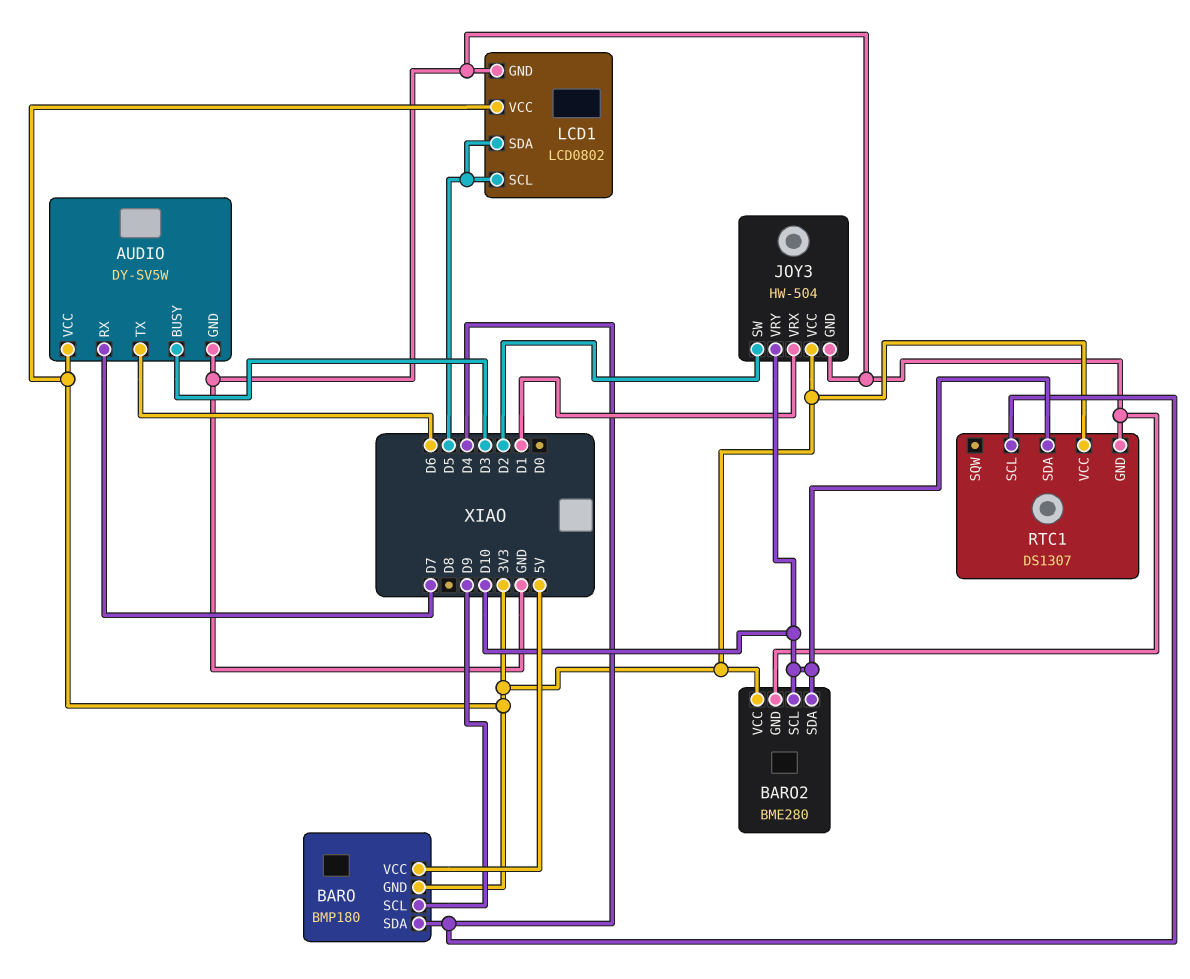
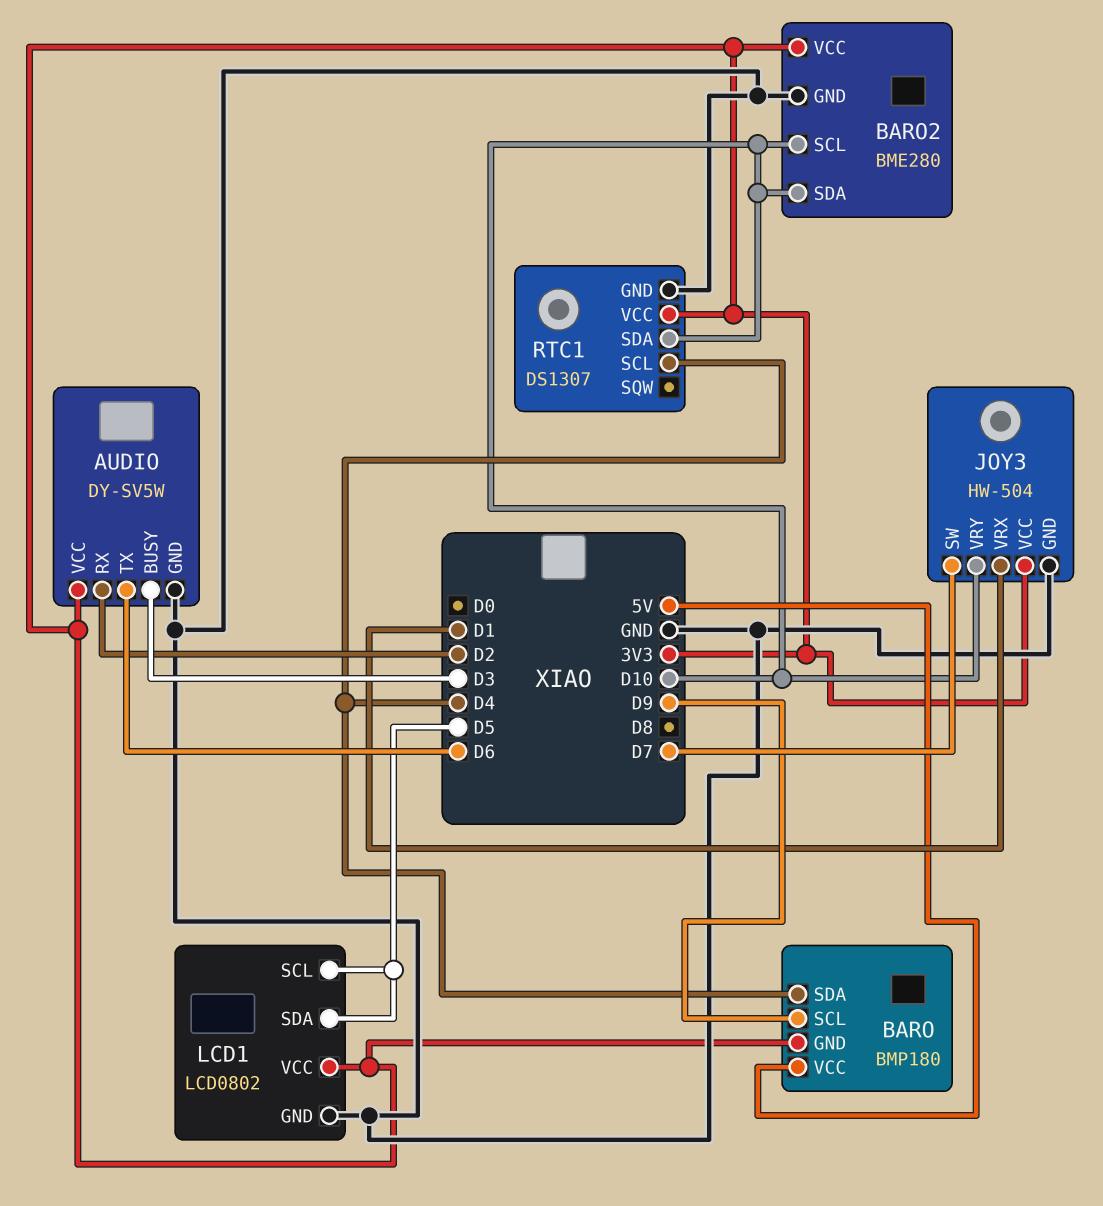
AUDIO pin RX: D7 -> D2
JOY3 pin SW: D2 -> D7

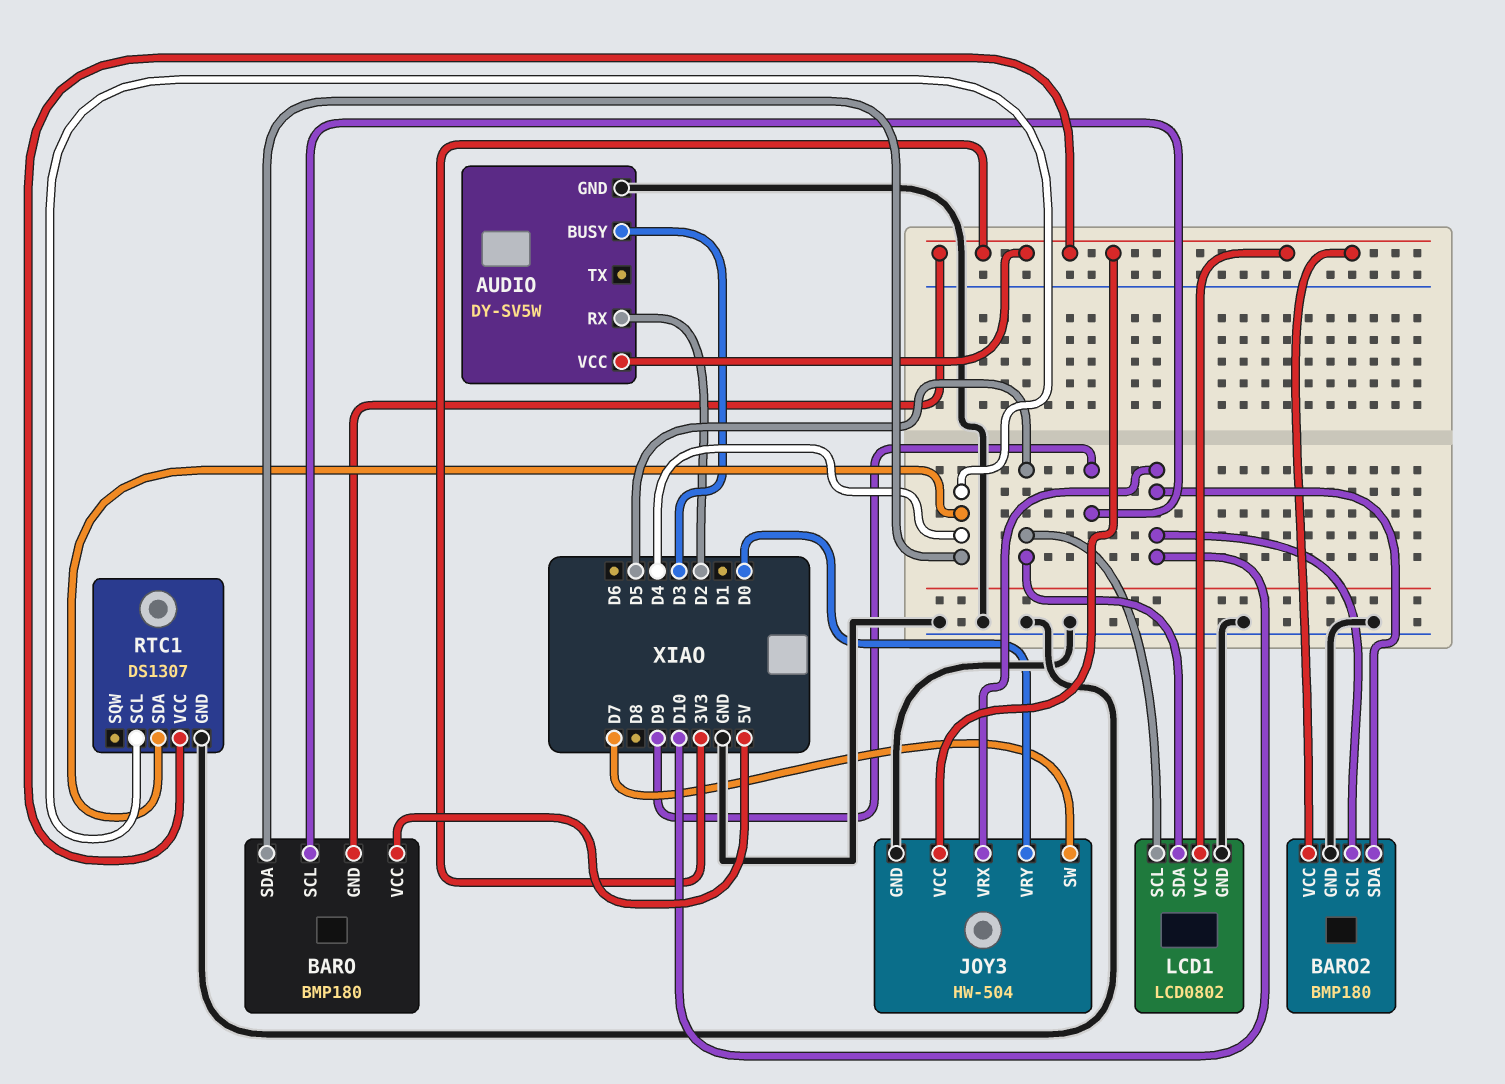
AUDIO pin TX: D6 -> none
BARO2: BME280 -> BMP180
JOY3 pin VRX: D1 -> D10
JOY3 pin VRY: D10 -> D0
RTC1 pin SDA: D10 -> D4

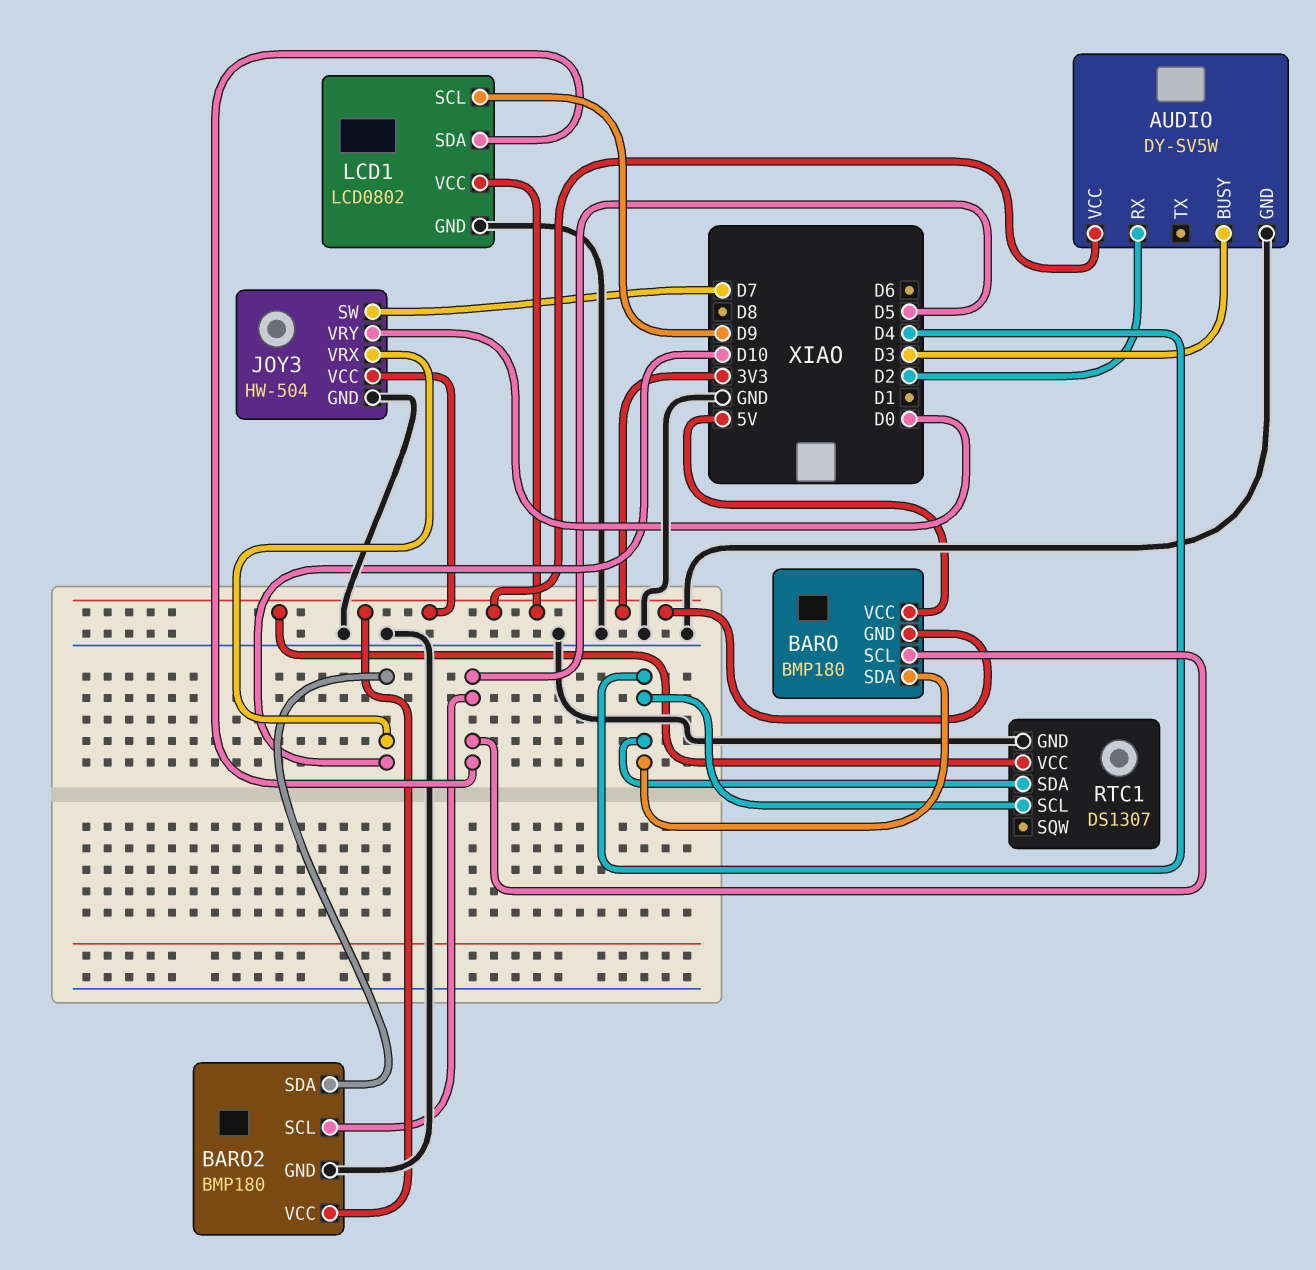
BARO pin SCL: D9 -> D5
BARO2 pin SCL: D10 -> D5
LCD1 pin SCL: D5 -> D9

